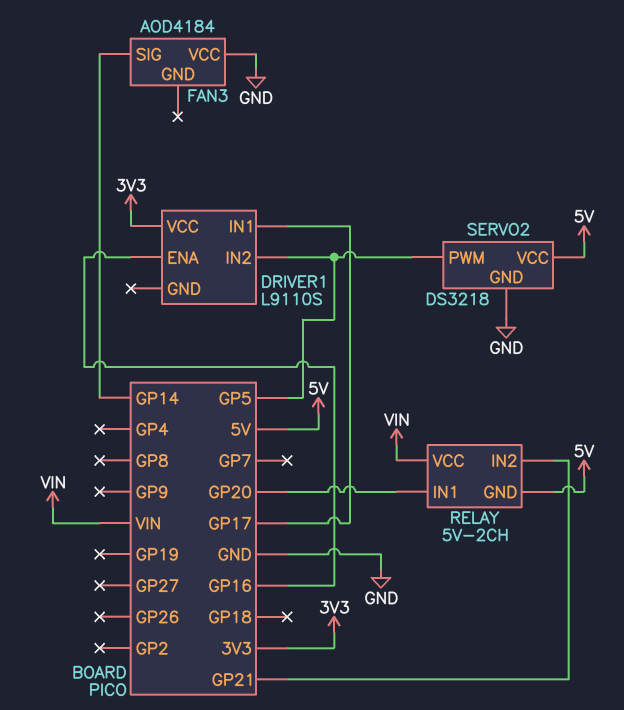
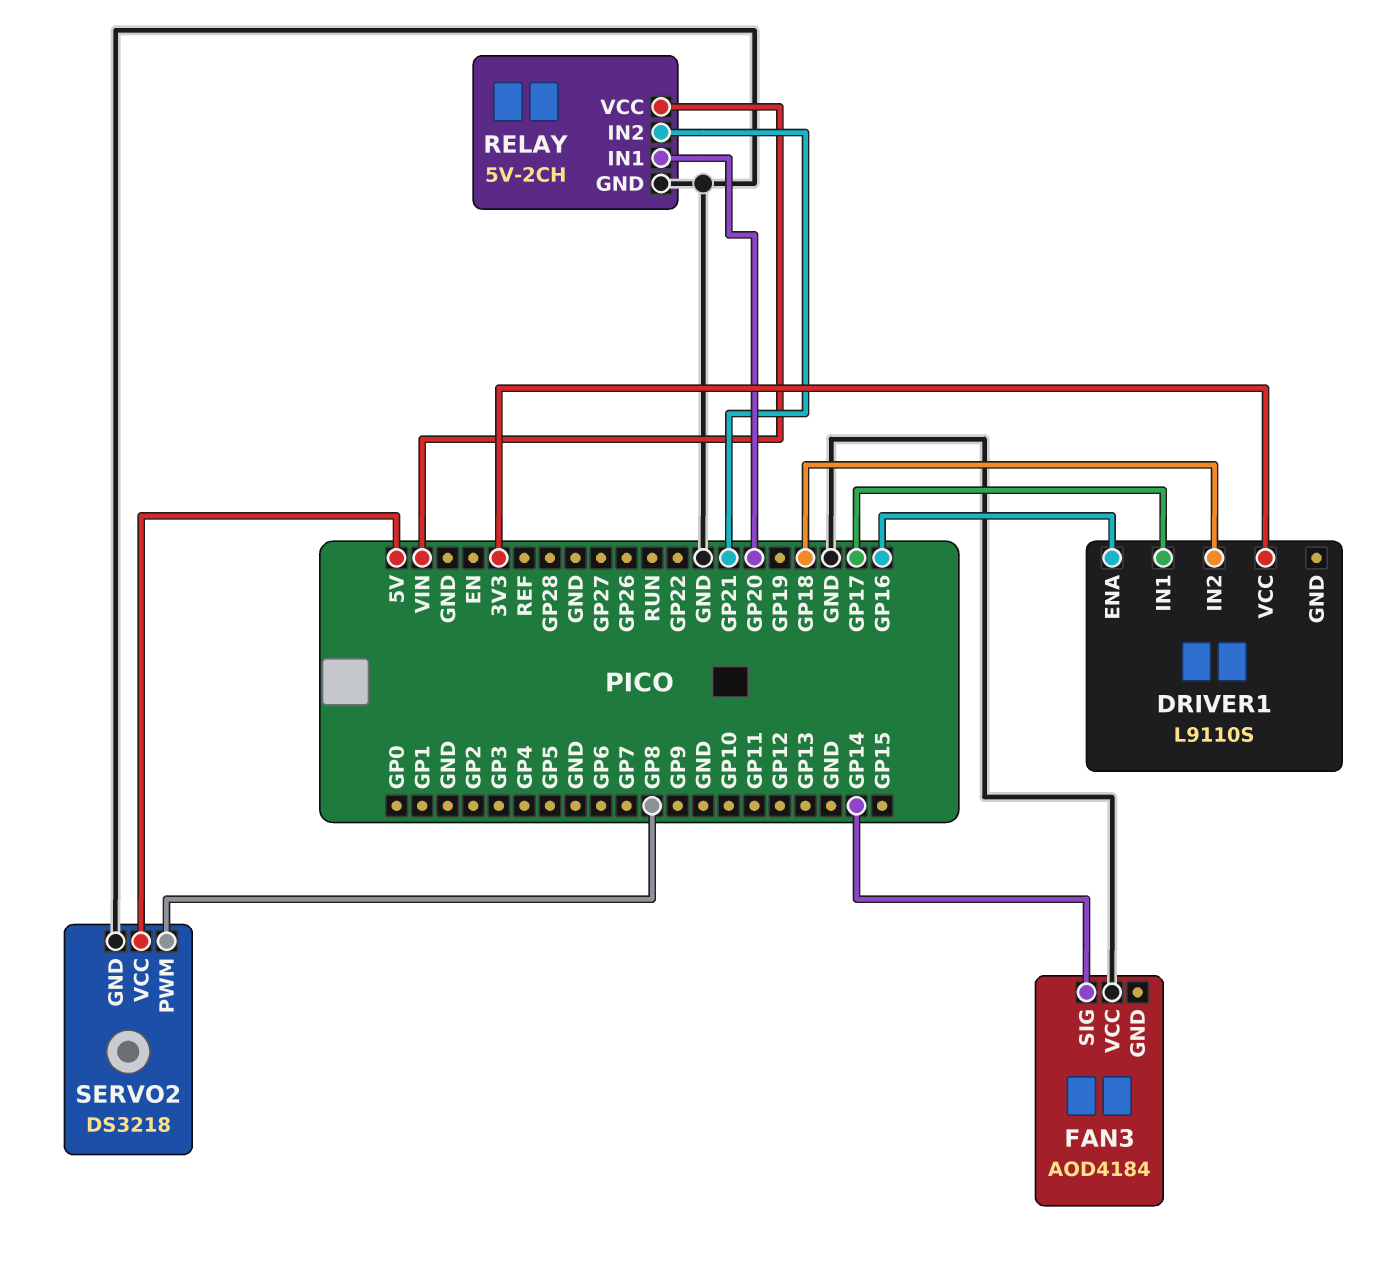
DRIVER1 pin IN2: GP5 -> GP18
RELAY pin GND: 5V -> GND
SERVO2 pin PWM: GP5 -> GP8

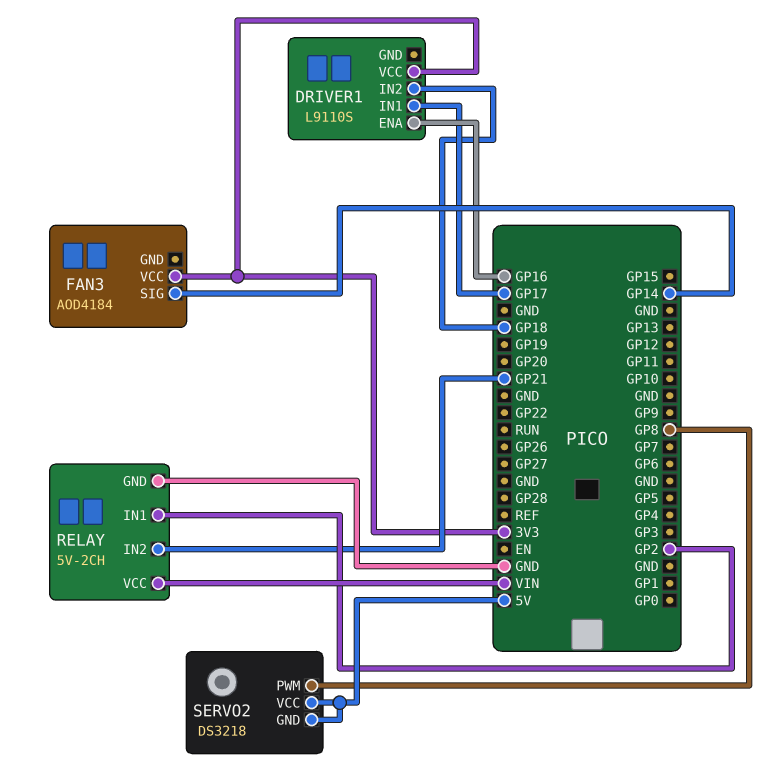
FAN3 pin VCC: GND -> 3V3
RELAY pin IN1: GP20 -> GP2
SERVO2 pin GND: GND -> 5V

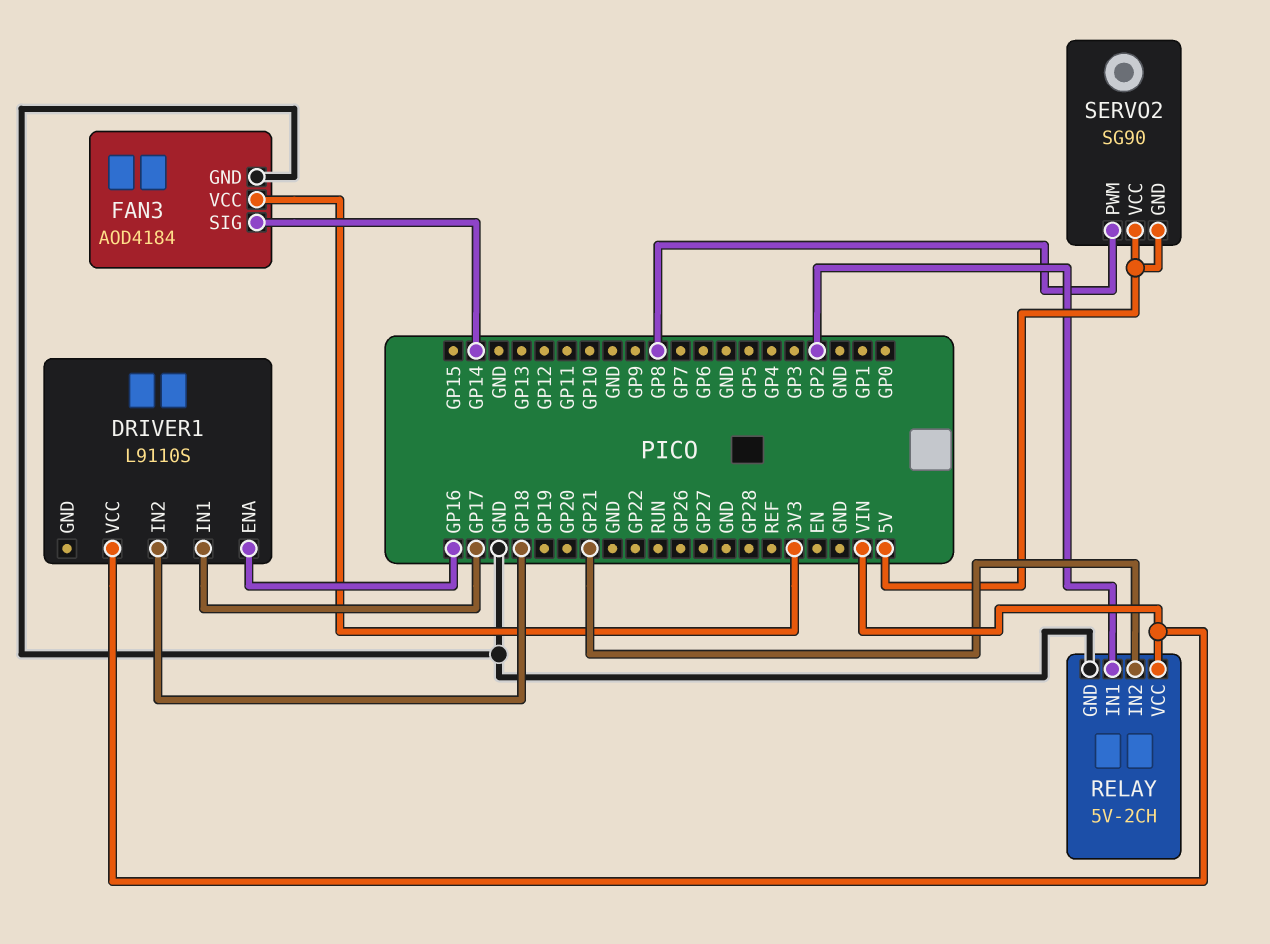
DRIVER1 pin VCC: 3V3 -> VIN
FAN3 pin GND: none -> GND
SERVO2: DS3218 -> SG90

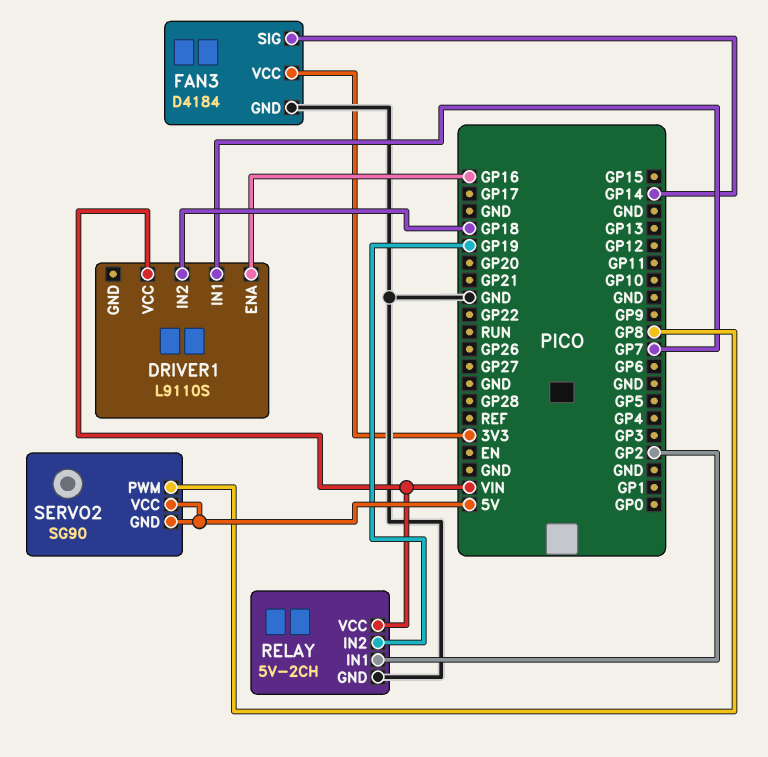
DRIVER1 pin IN1: GP17 -> GP7
FAN3: AOD4184 -> D4184
RELAY pin IN2: GP21 -> GP19

